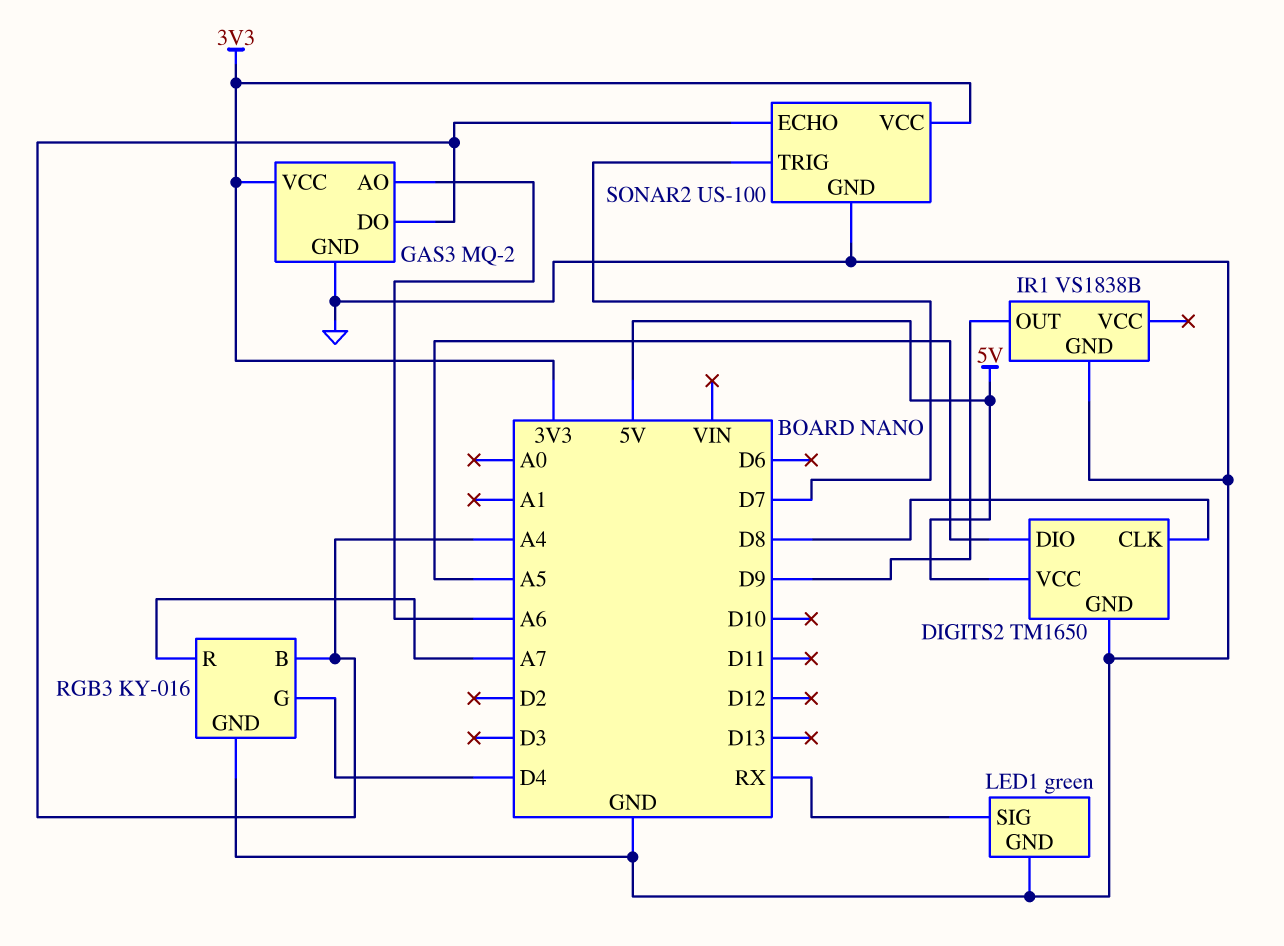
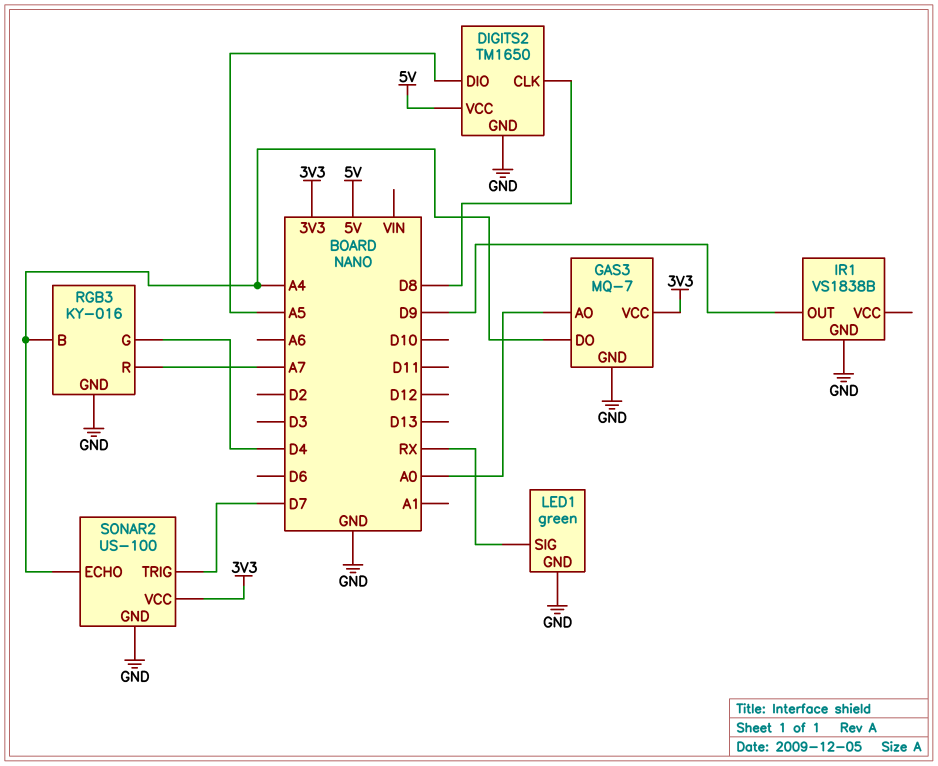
GAS3: MQ-2 -> MQ-7
GAS3 pin AO: A6 -> A0

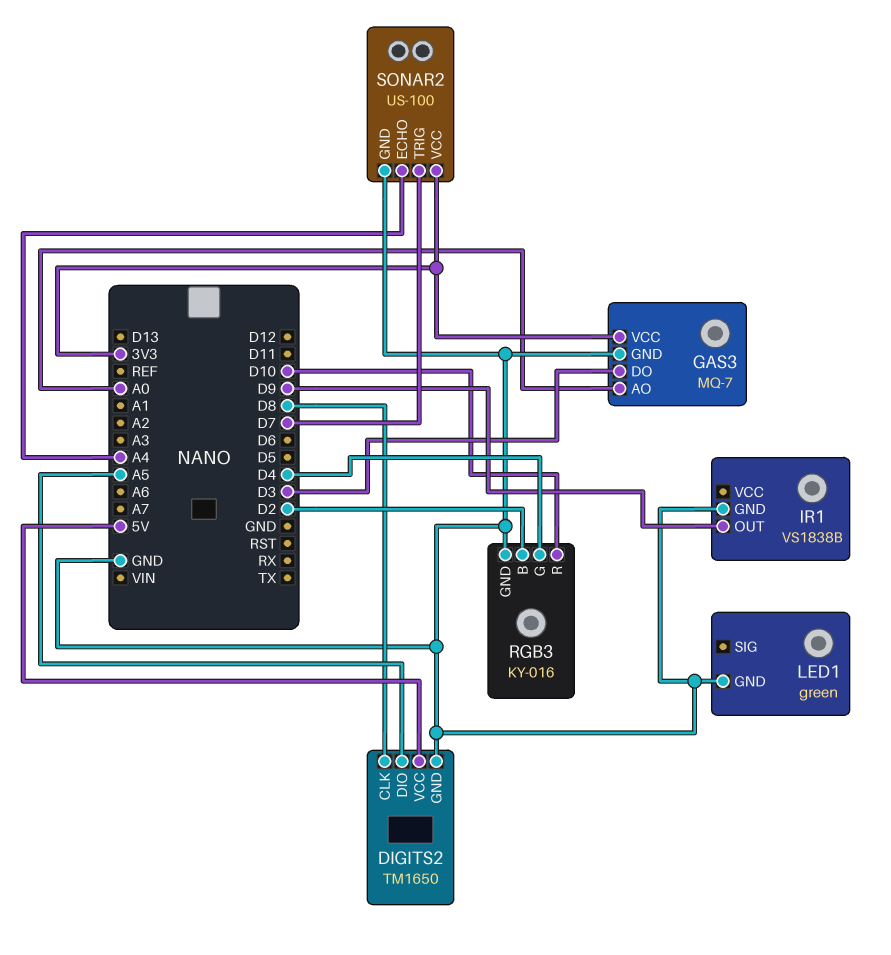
GAS3 pin DO: A4 -> D3
LED1 pin SIG: RX -> none
RGB3 pin B: A4 -> D2
RGB3 pin R: A7 -> D10

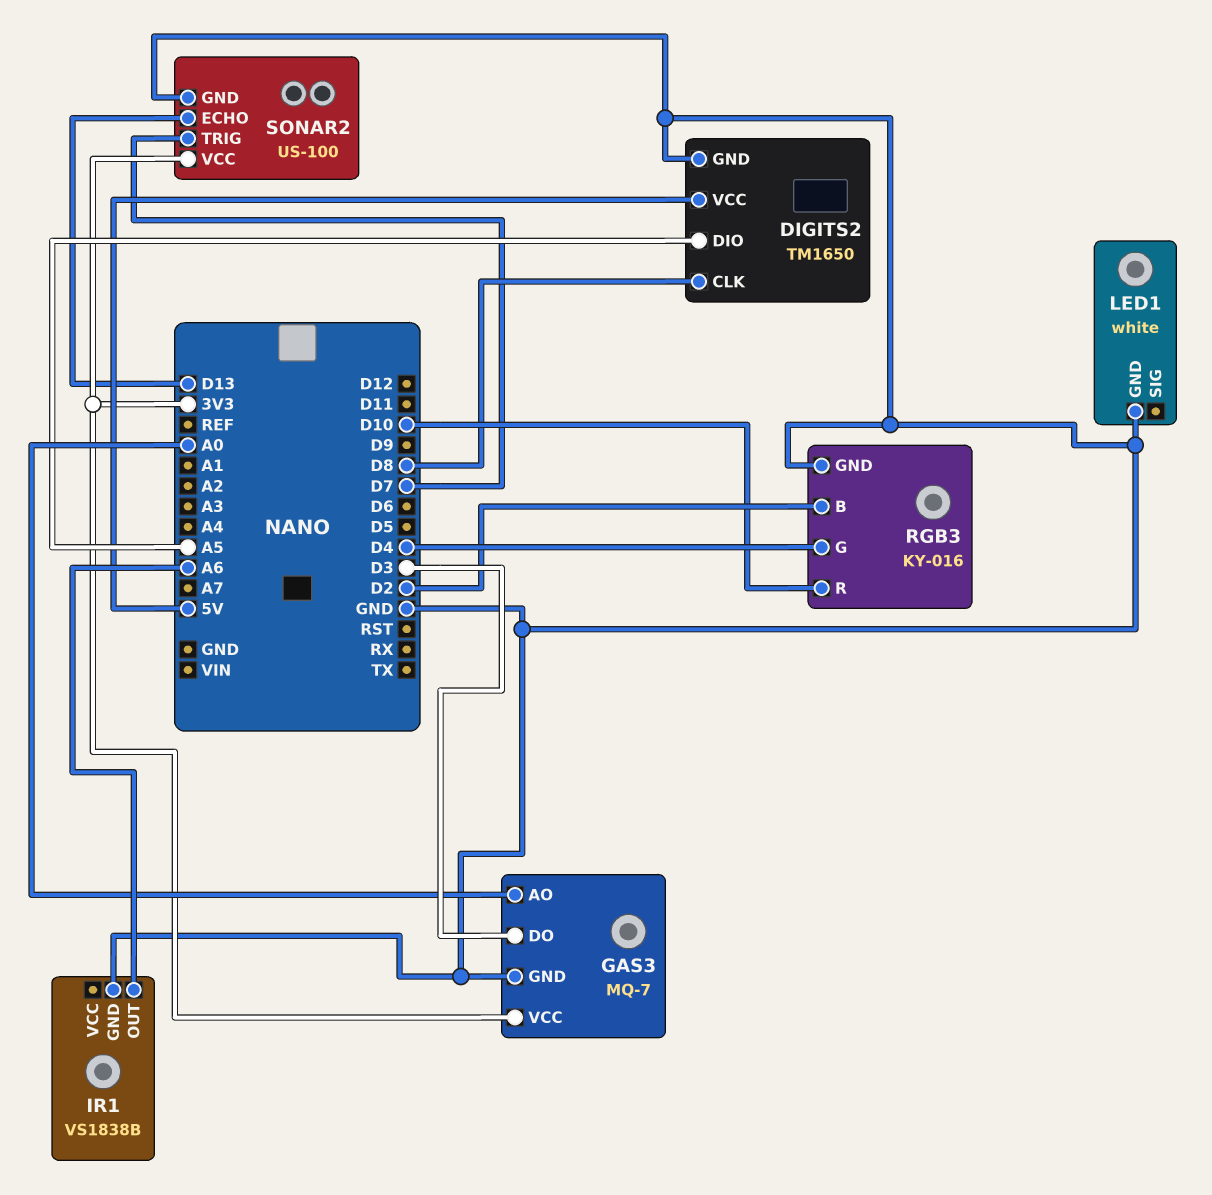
IR1 pin OUT: D9 -> A6
LED1: green -> white
SONAR2 pin ECHO: A4 -> D13

